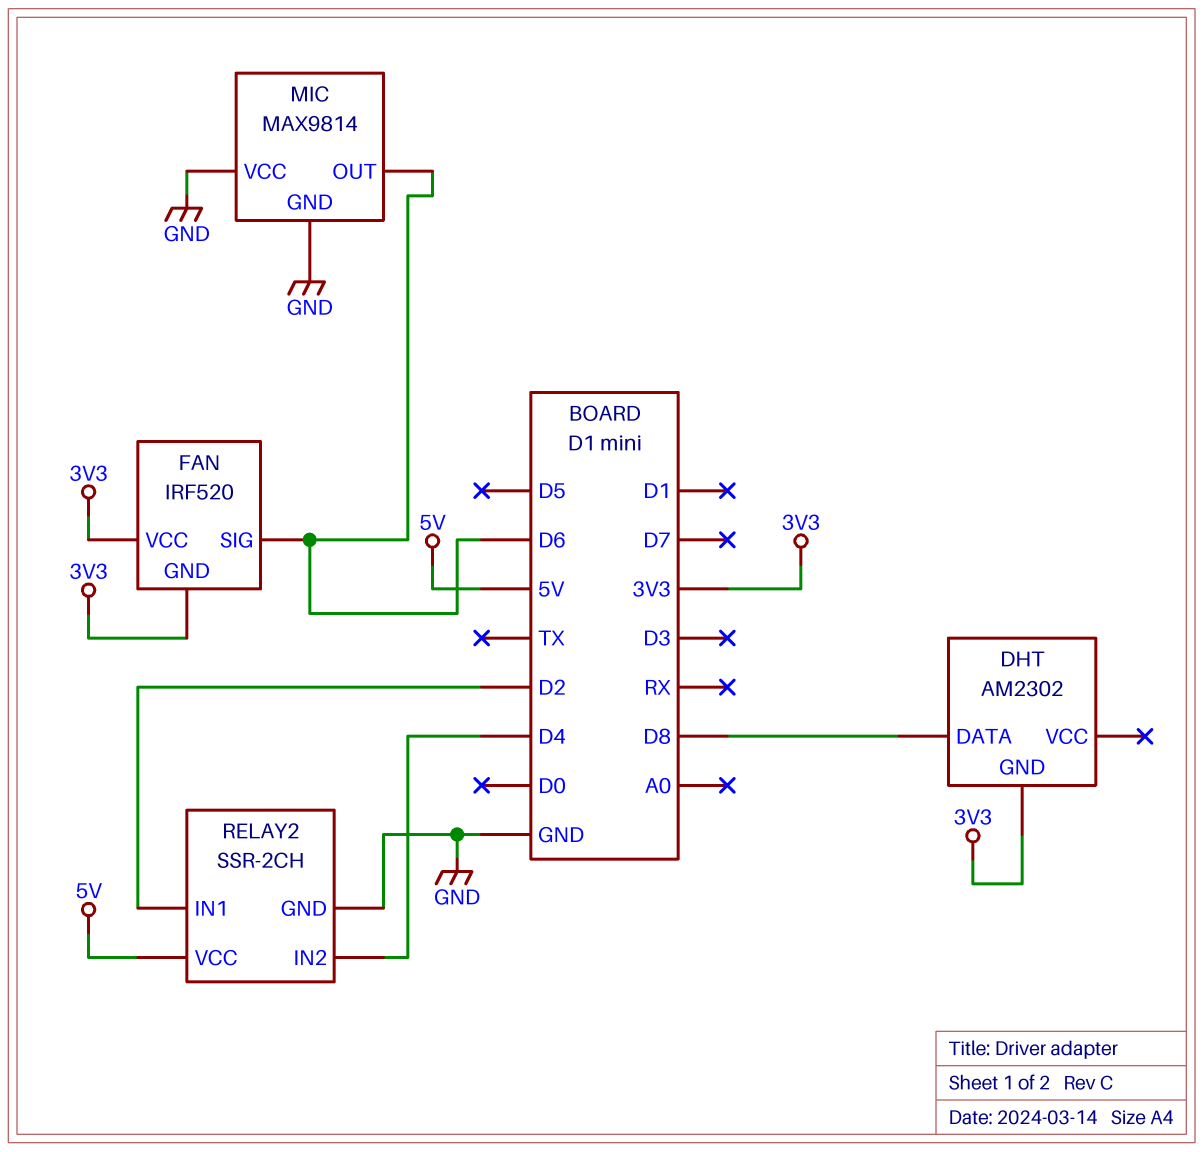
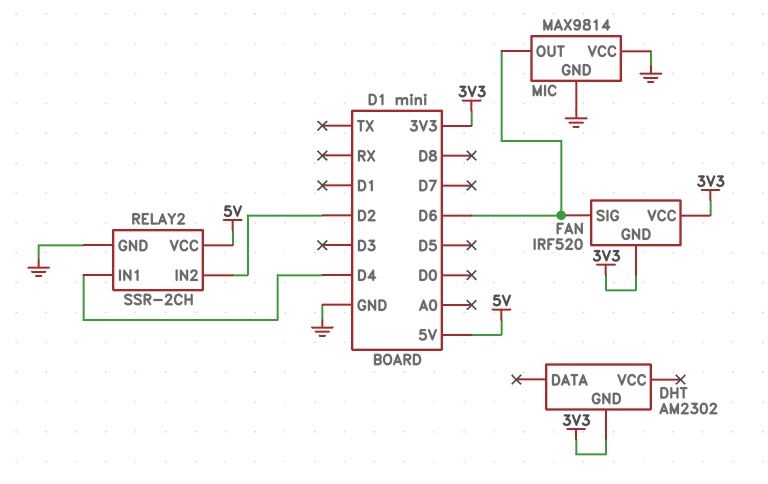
DHT pin DATA: D8 -> none
RELAY2 pin IN1: D2 -> D4
RELAY2 pin IN2: D4 -> D2

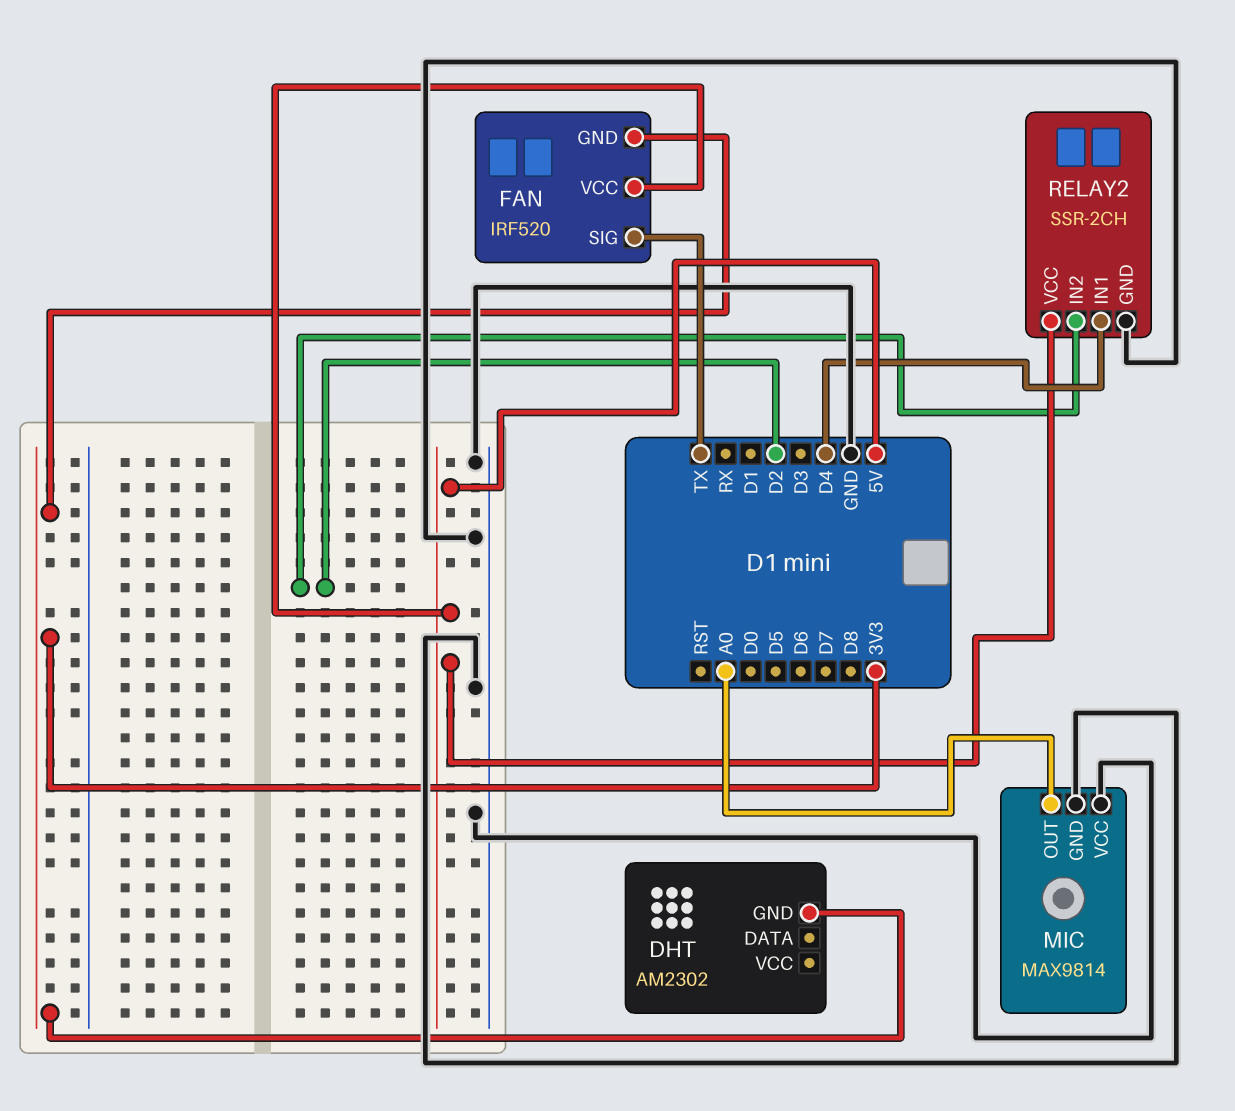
FAN pin SIG: D6 -> TX
FAN pin VCC: 3V3 -> 5V
MIC pin OUT: D6 -> A0

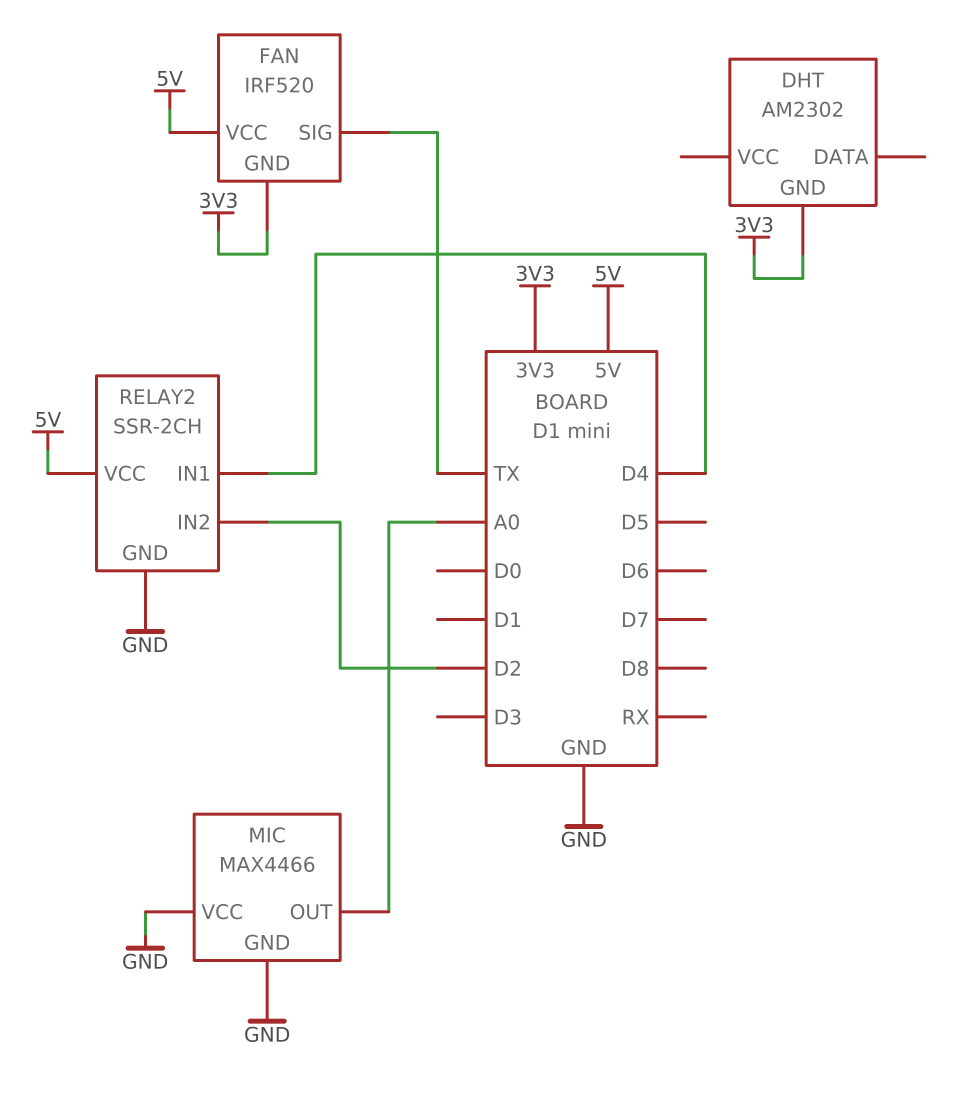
MIC: MAX9814 -> MAX4466

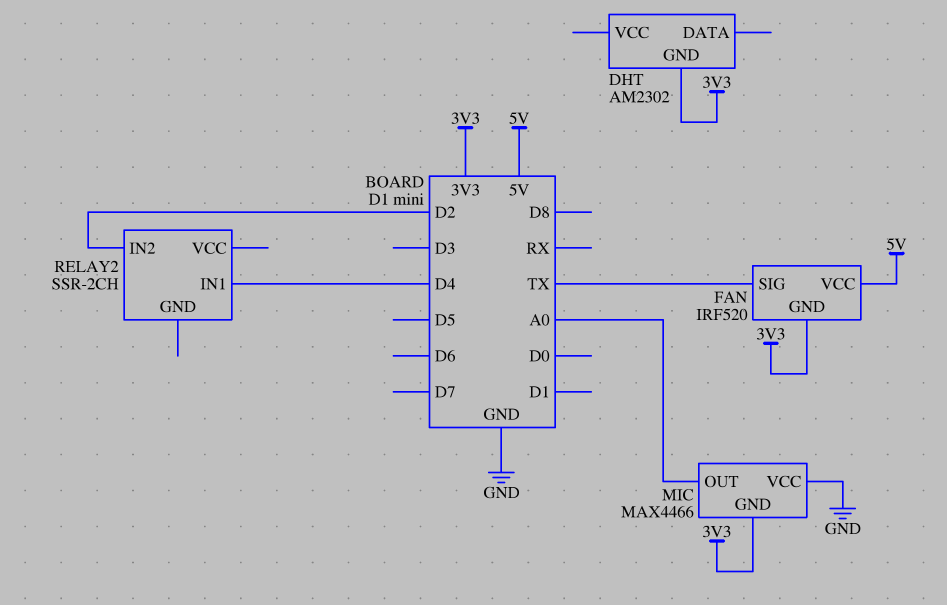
MIC pin GND: GND -> 3V3
RELAY2 pin GND: GND -> none
RELAY2 pin VCC: 5V -> none

